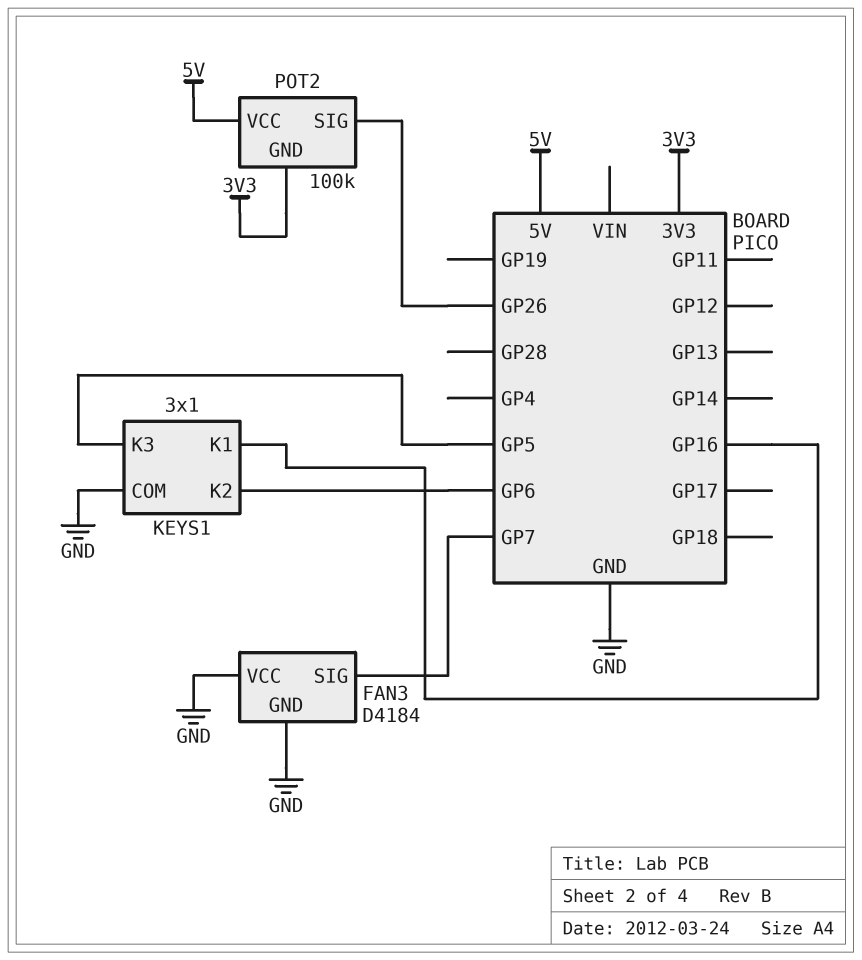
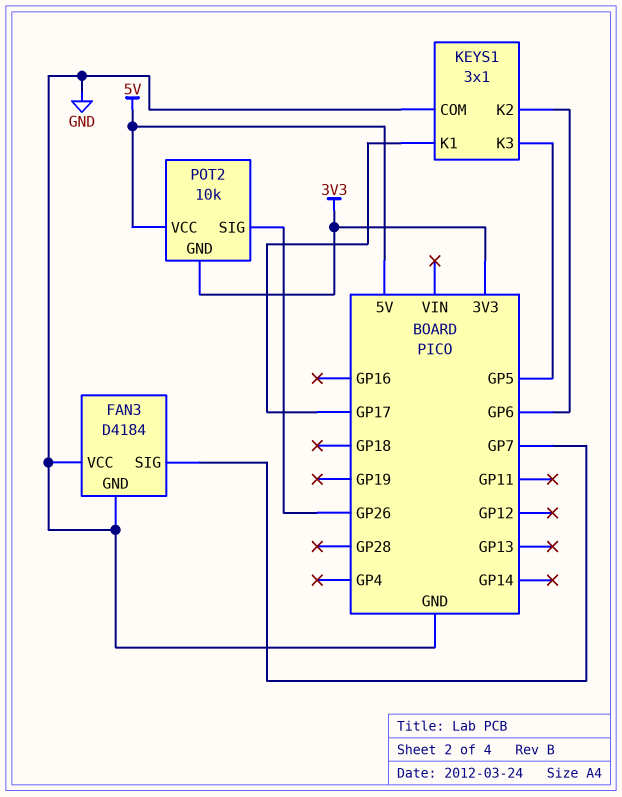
KEYS1 pin K1: GP16 -> GP17
POT2: 100k -> 10k

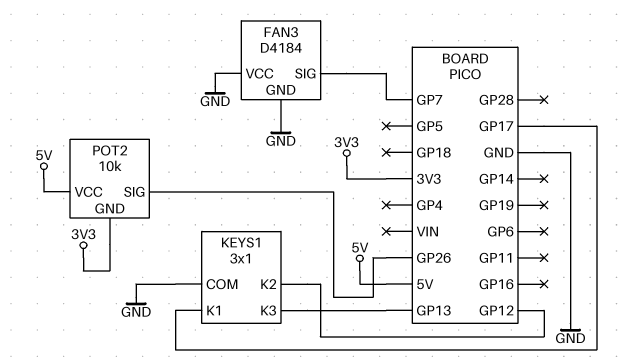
KEYS1 pin K2: GP6 -> GP12
KEYS1 pin K3: GP5 -> GP13

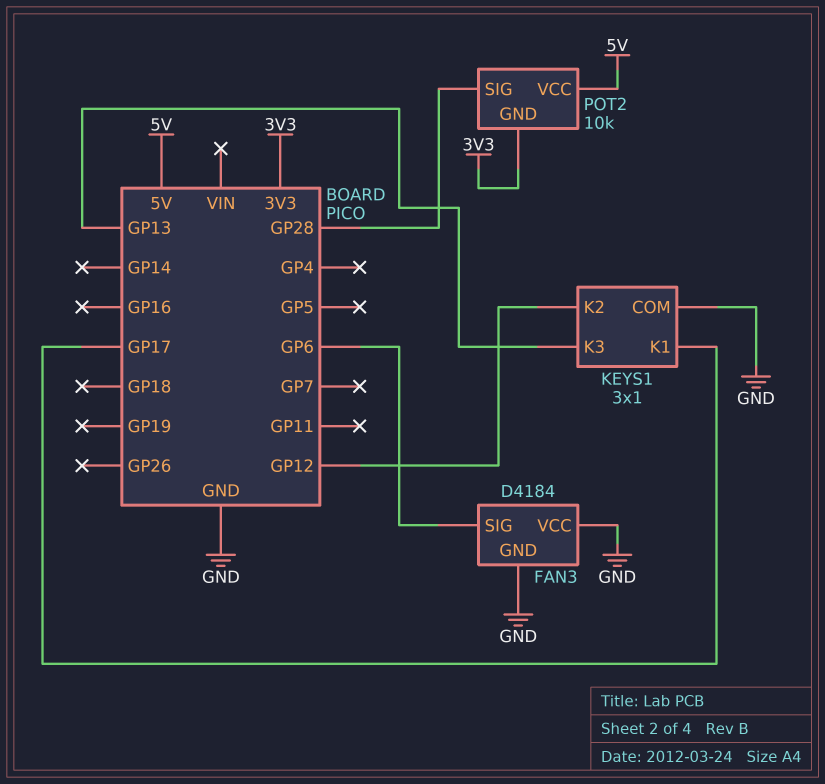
FAN3 pin SIG: GP7 -> GP6
POT2 pin SIG: GP26 -> GP28

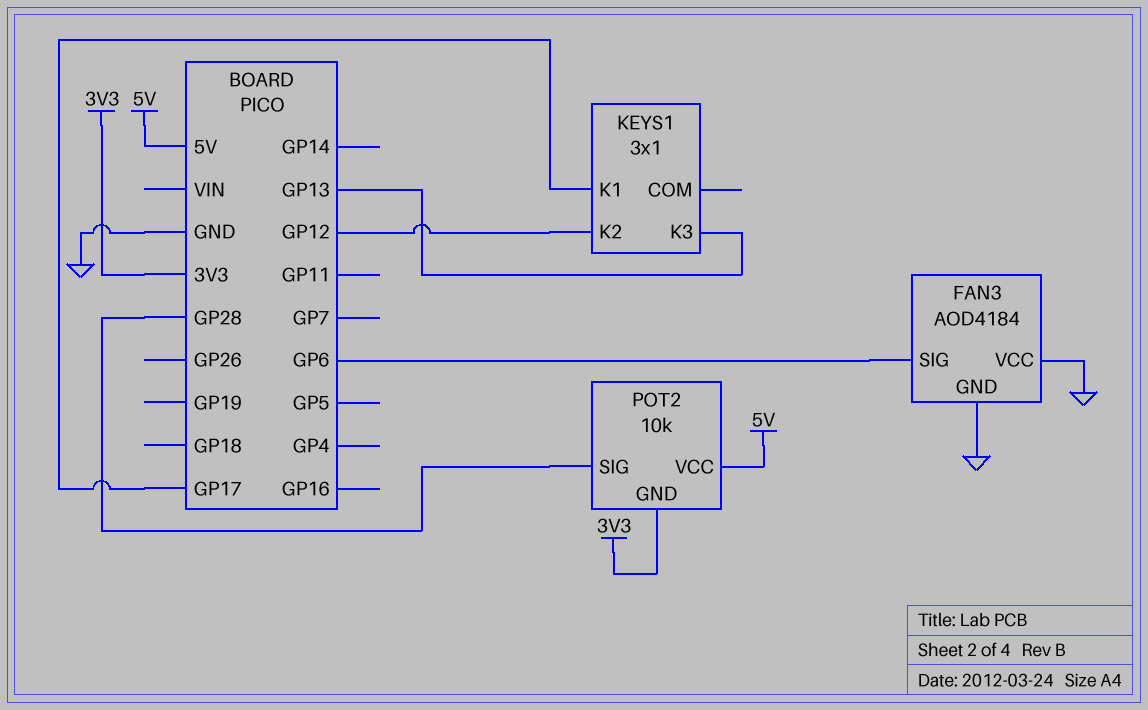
FAN3: D4184 -> AOD4184
KEYS1 pin COM: GND -> none

